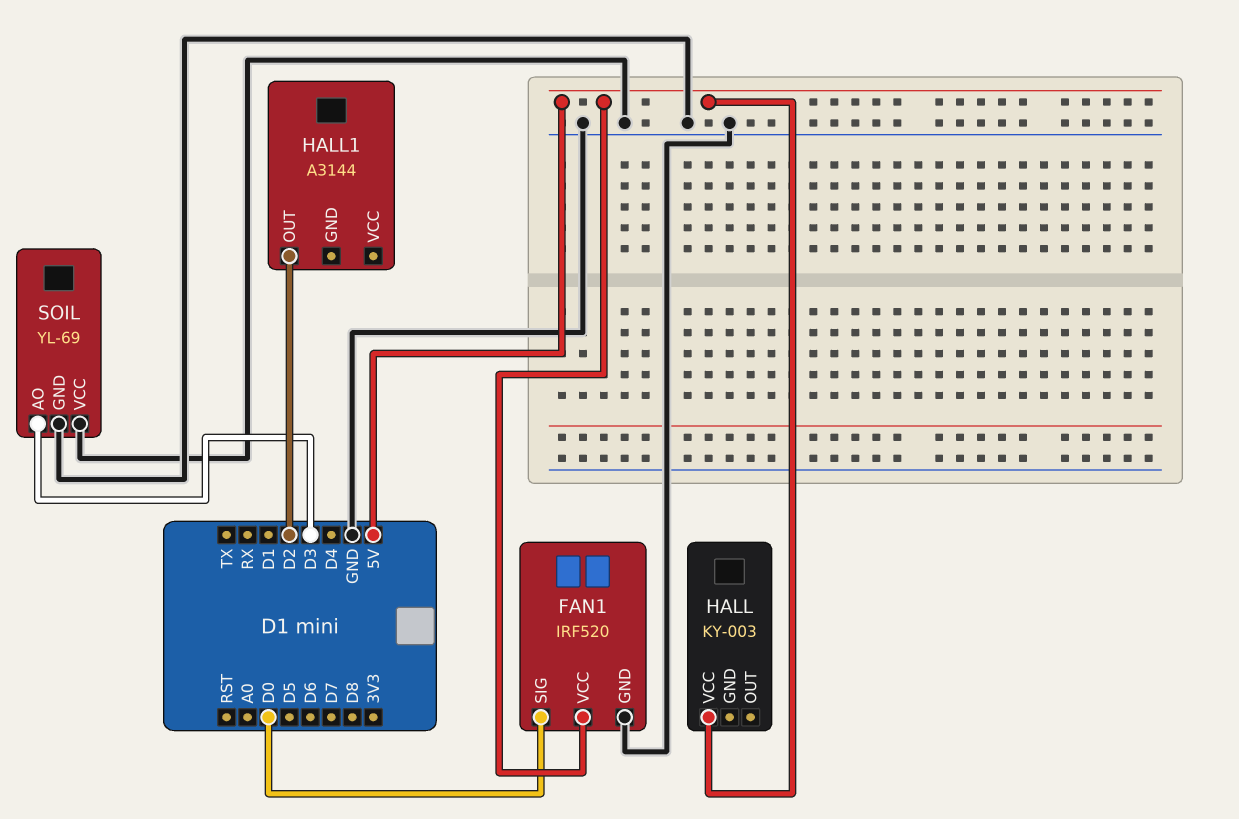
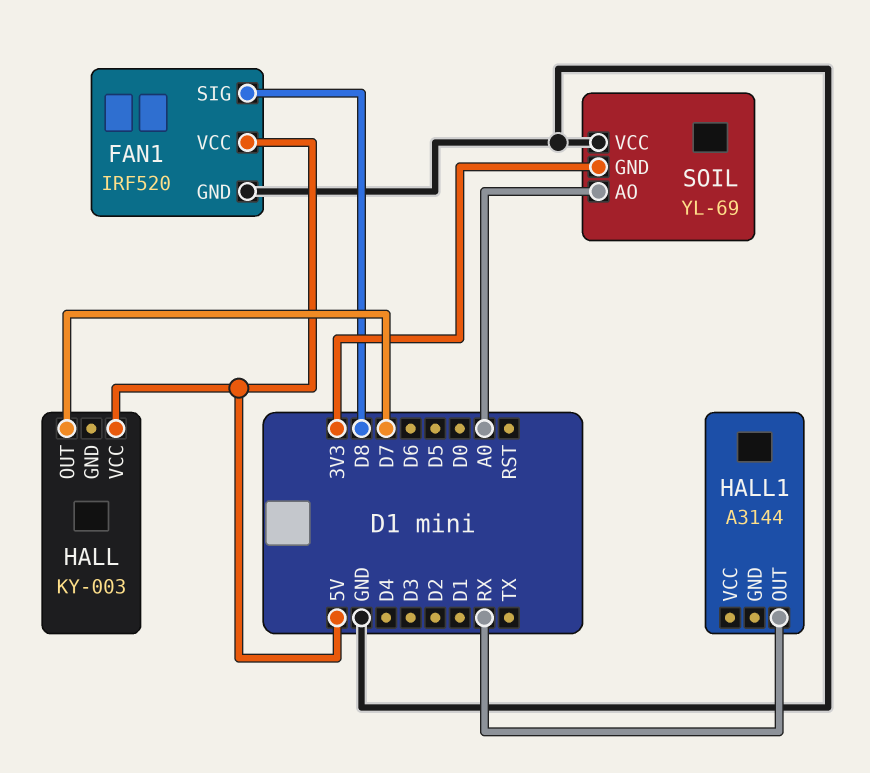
FAN1 pin SIG: D0 -> D8
HALL pin OUT: none -> D7
HALL1 pin OUT: D2 -> RX
SOIL pin AO: D3 -> A0
SOIL pin GND: GND -> 3V3

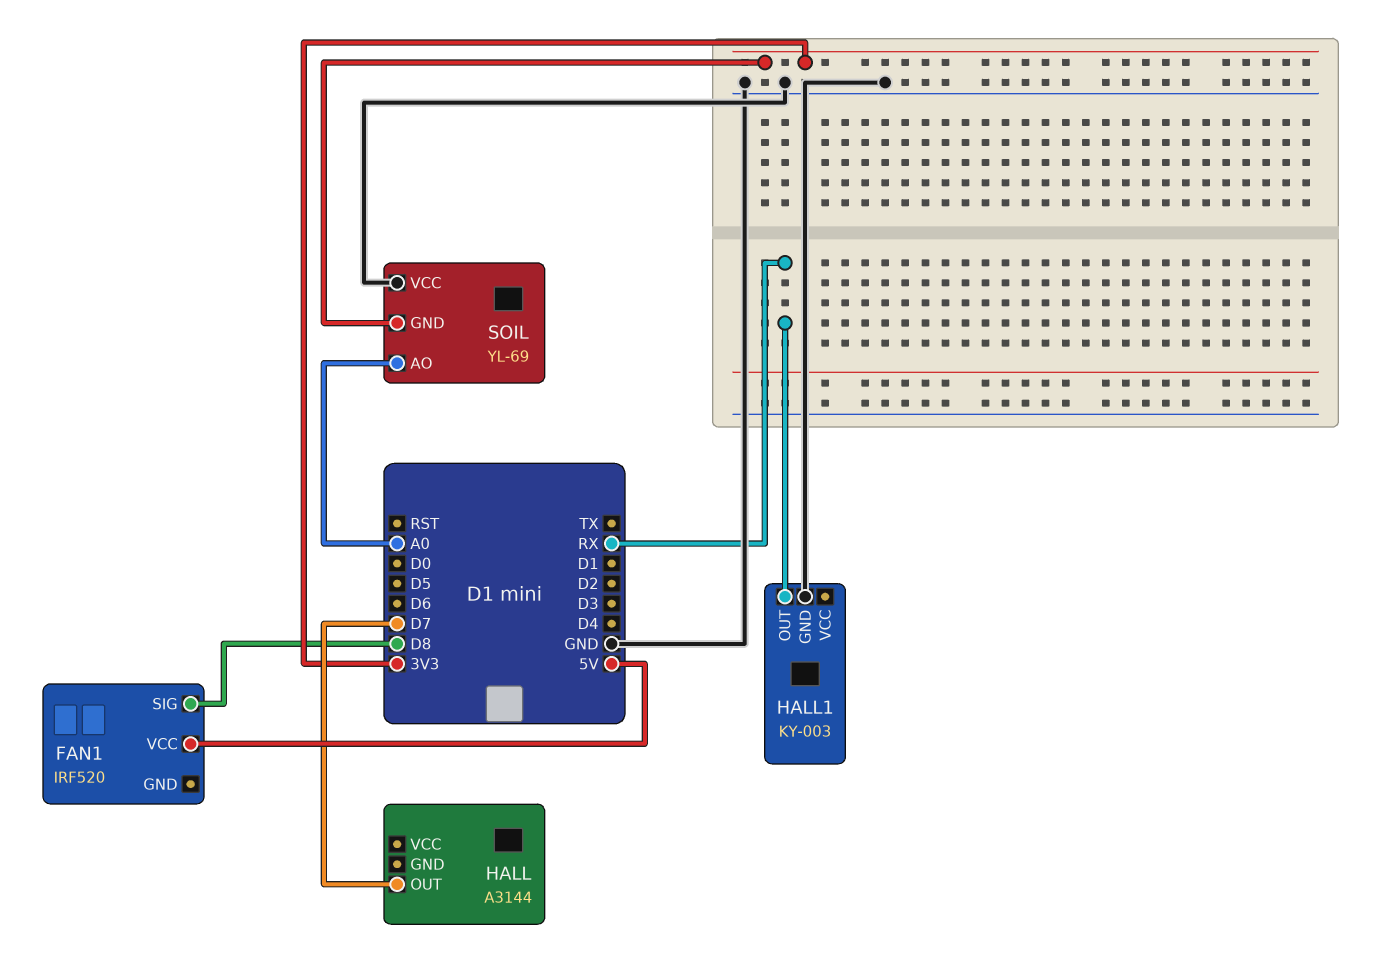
FAN1 pin GND: GND -> none
HALL: KY-003 -> A3144
HALL pin VCC: 5V -> none
HALL1: A3144 -> KY-003
HALL1 pin GND: none -> GND

